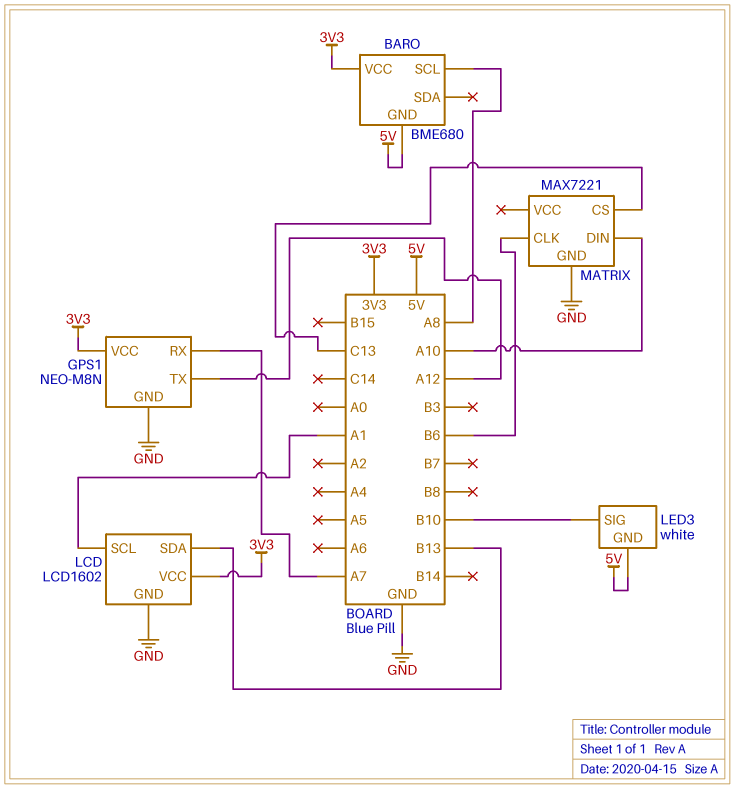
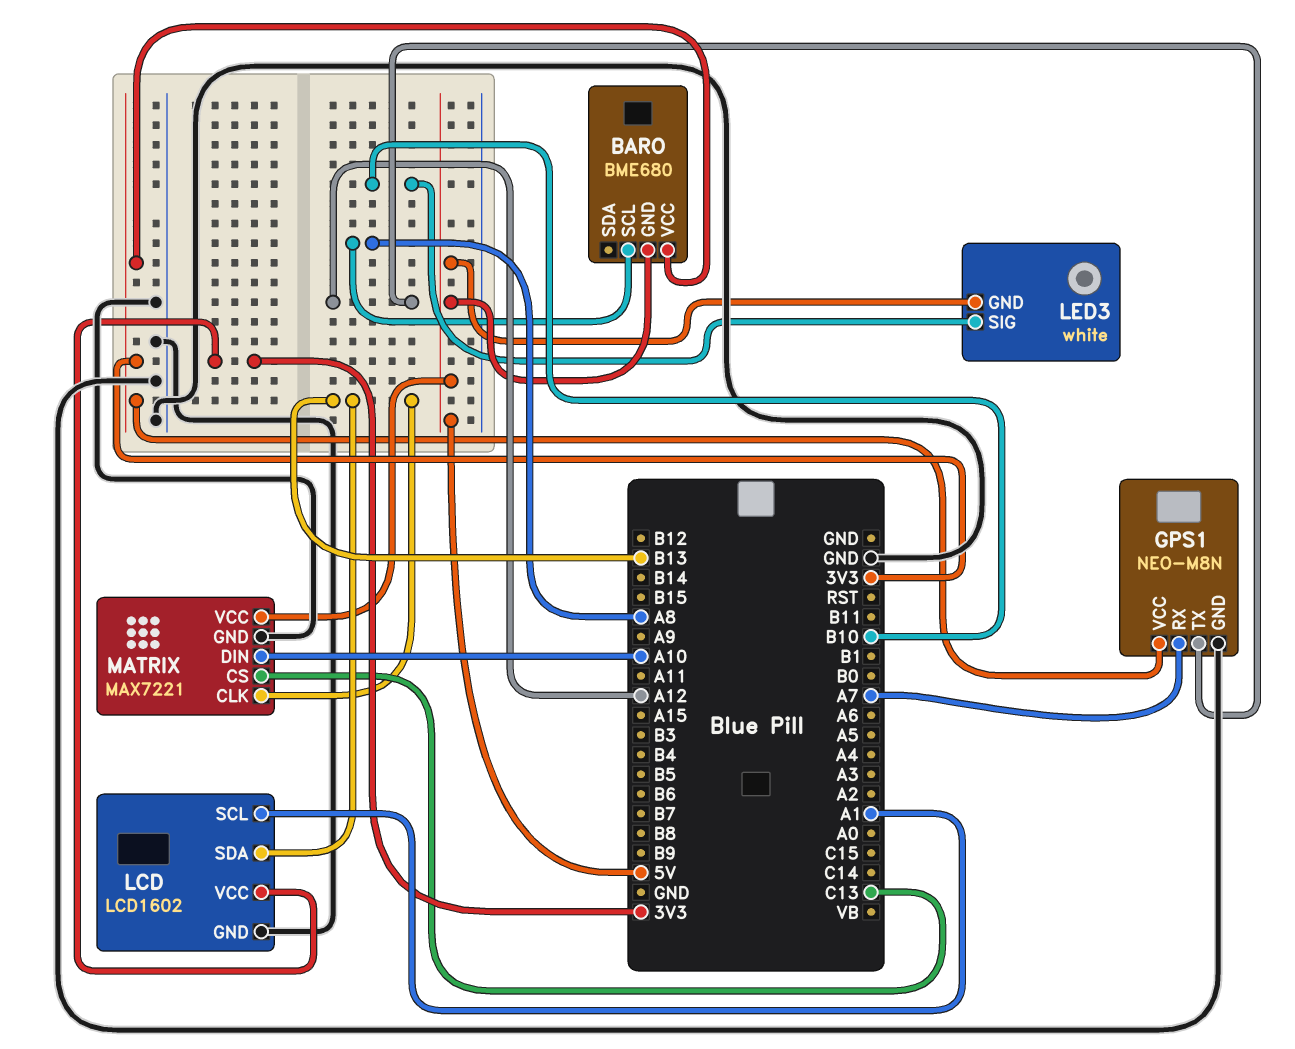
MATRIX pin CLK: B6 -> B13
MATRIX pin VCC: none -> 5V

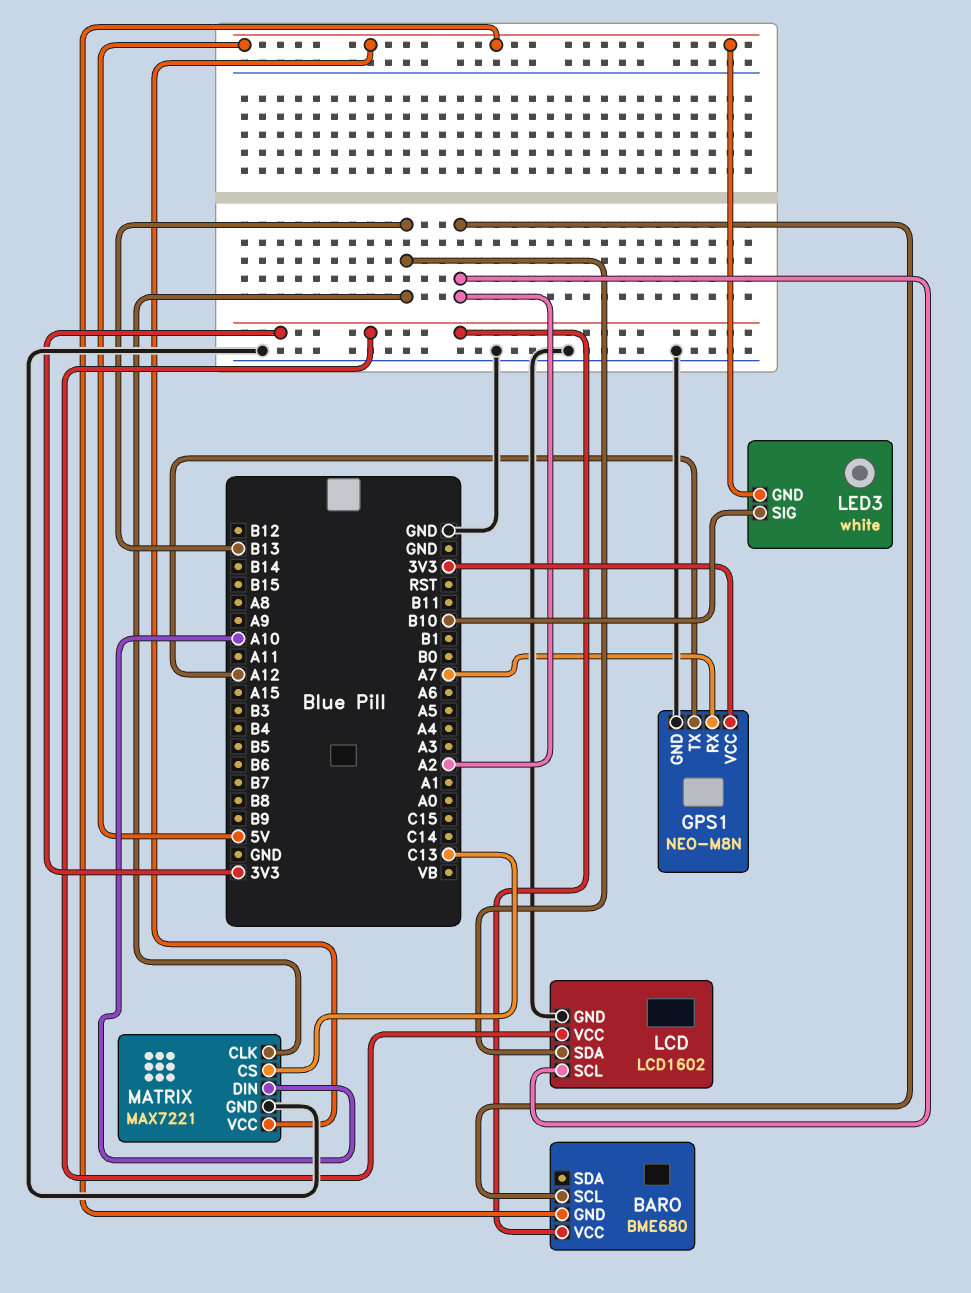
BARO pin SCL: A8 -> A2
LCD pin SCL: A1 -> A2

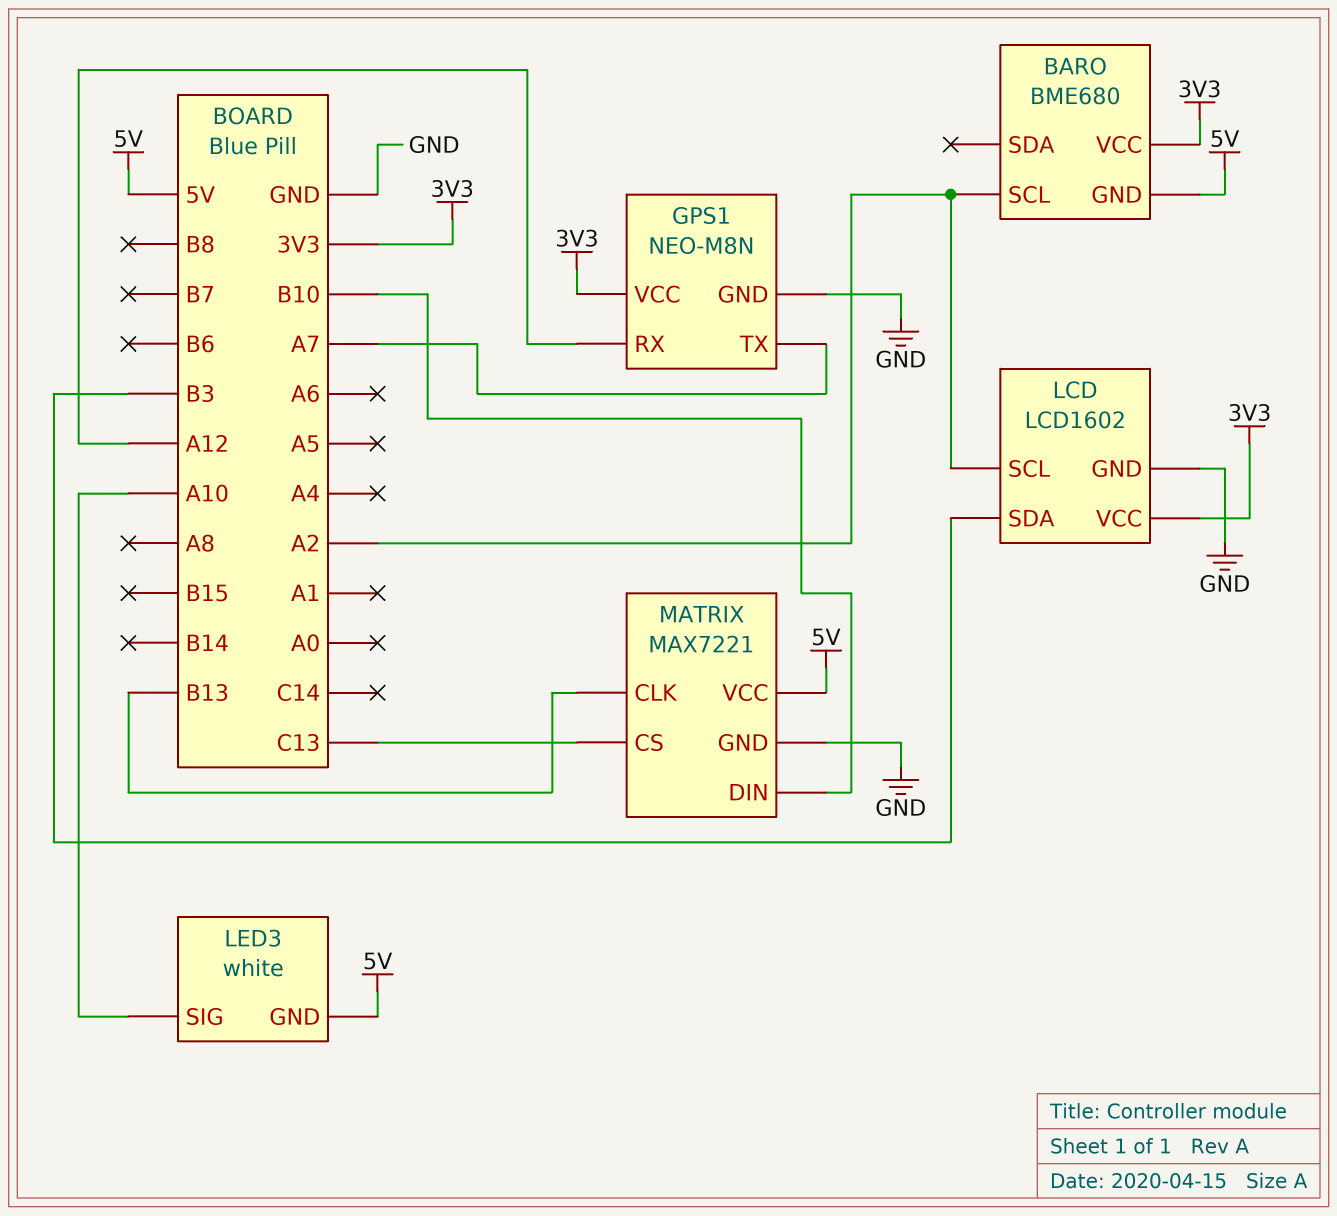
GPS1 pin RX: A7 -> A12
GPS1 pin TX: A12 -> A7
LCD pin SDA: B13 -> B3
LED3 pin SIG: B10 -> A10
MATRIX pin DIN: A10 -> B10

